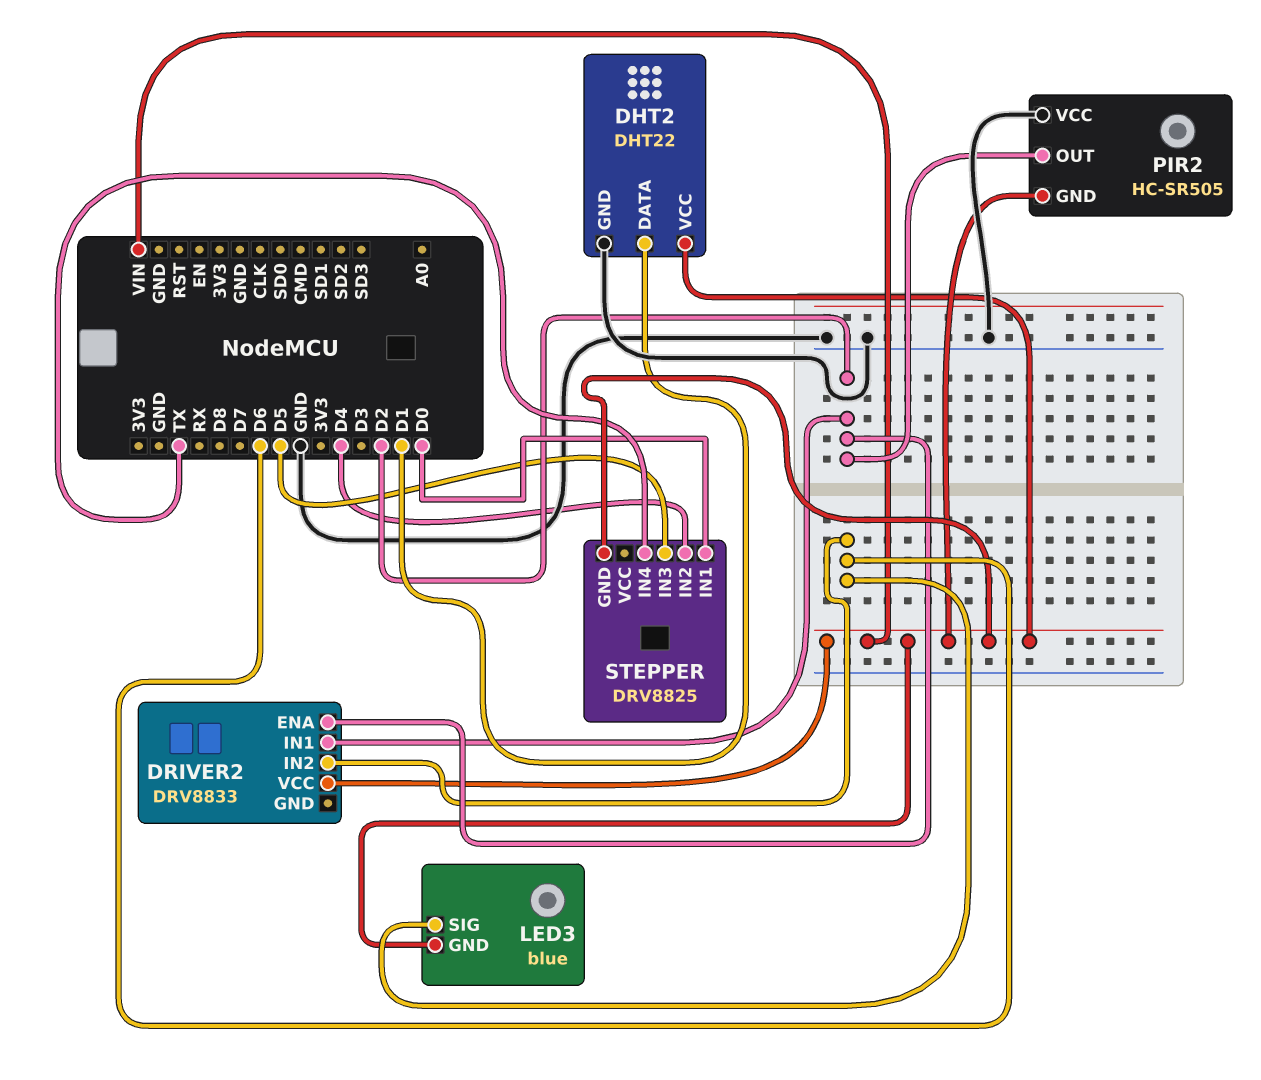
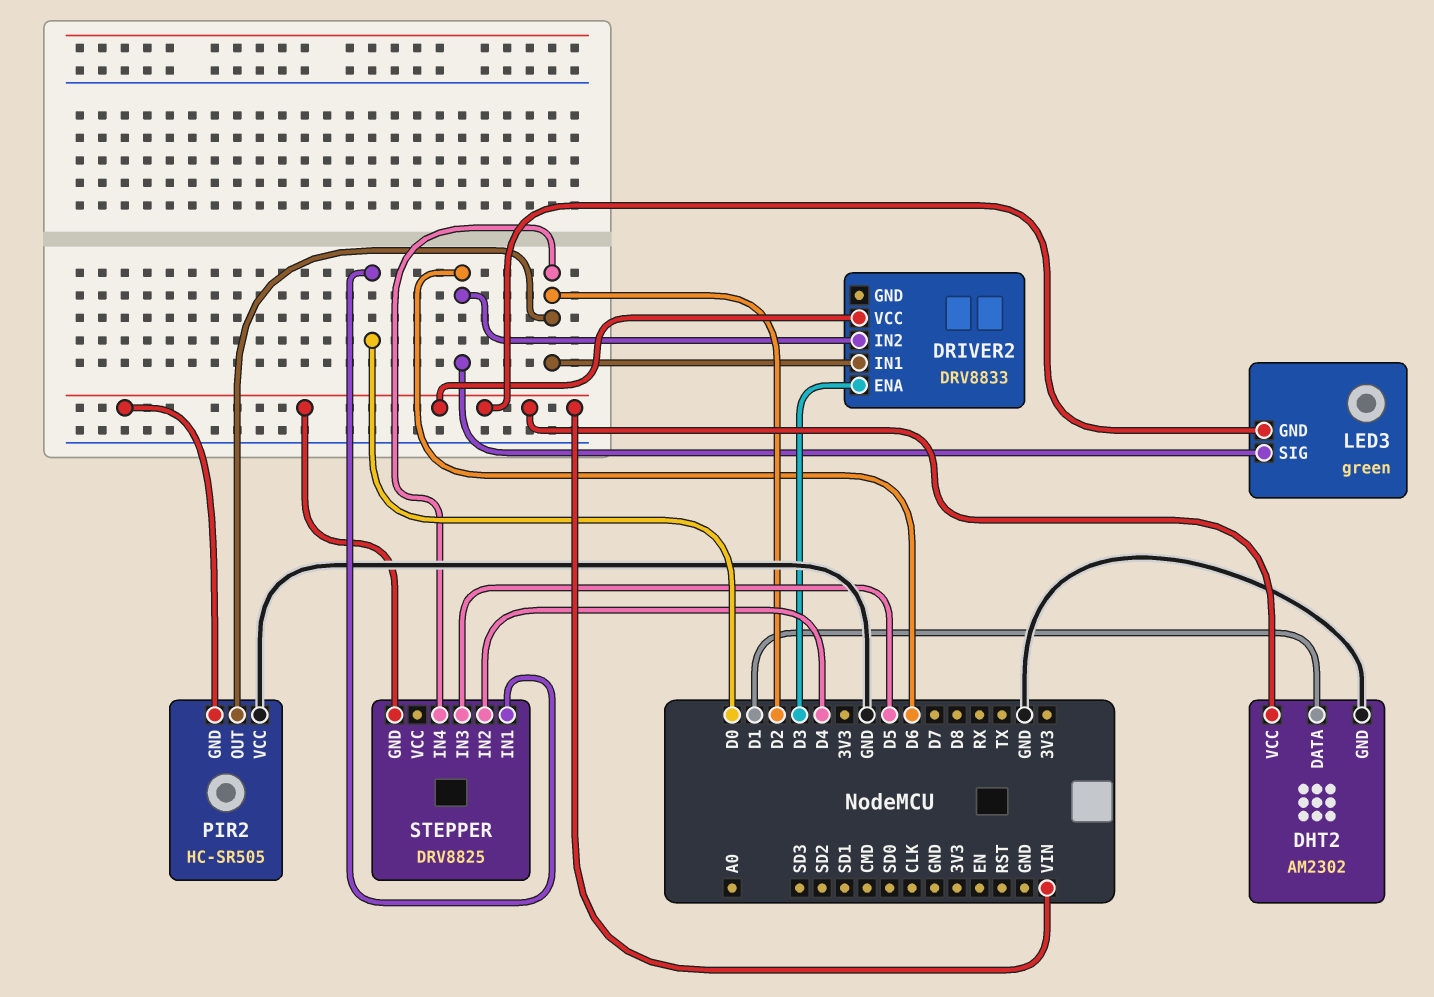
DHT2: DHT22 -> AM2302
DRIVER2 pin ENA: D2 -> D3
LED3: blue -> green
STEPPER pin IN4: TX -> D2

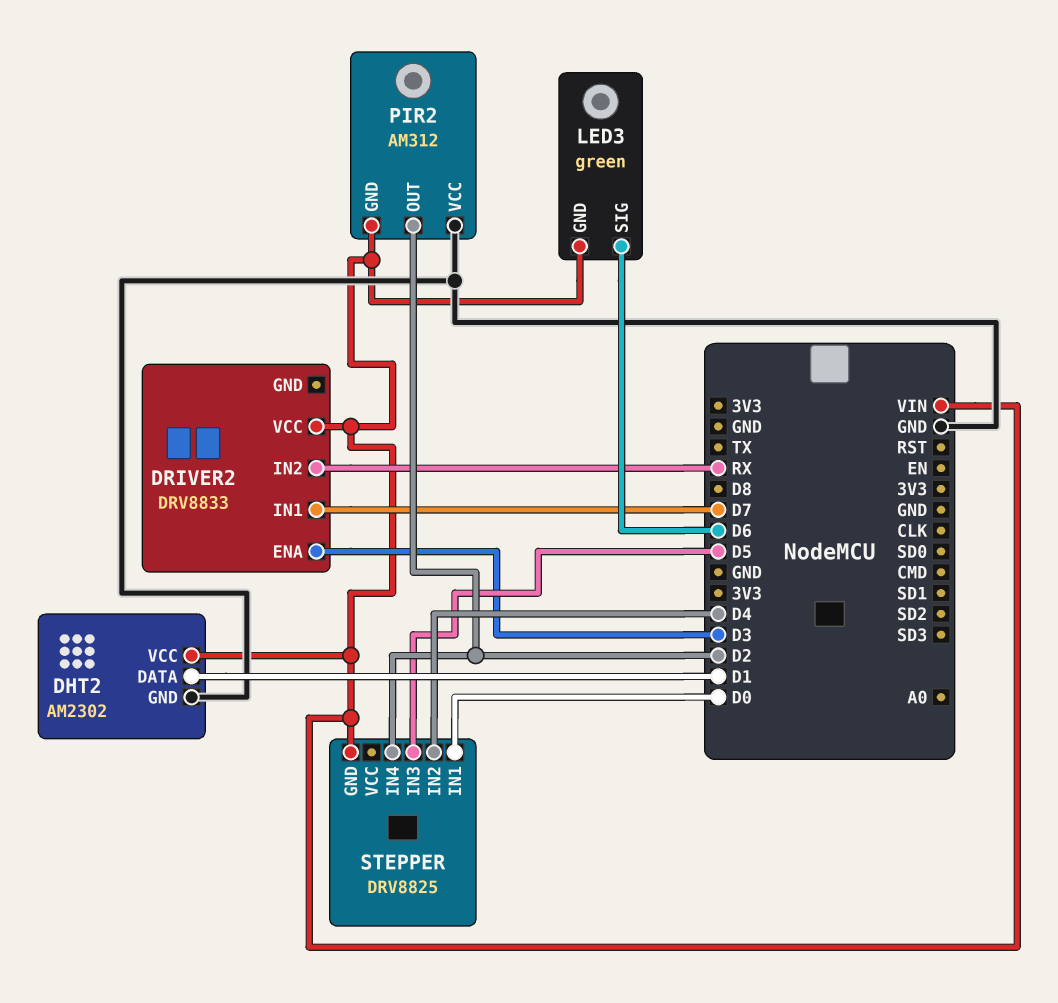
DRIVER2 pin IN1: D2 -> D7
DRIVER2 pin IN2: D6 -> RX
PIR2: HC-SR505 -> AM312

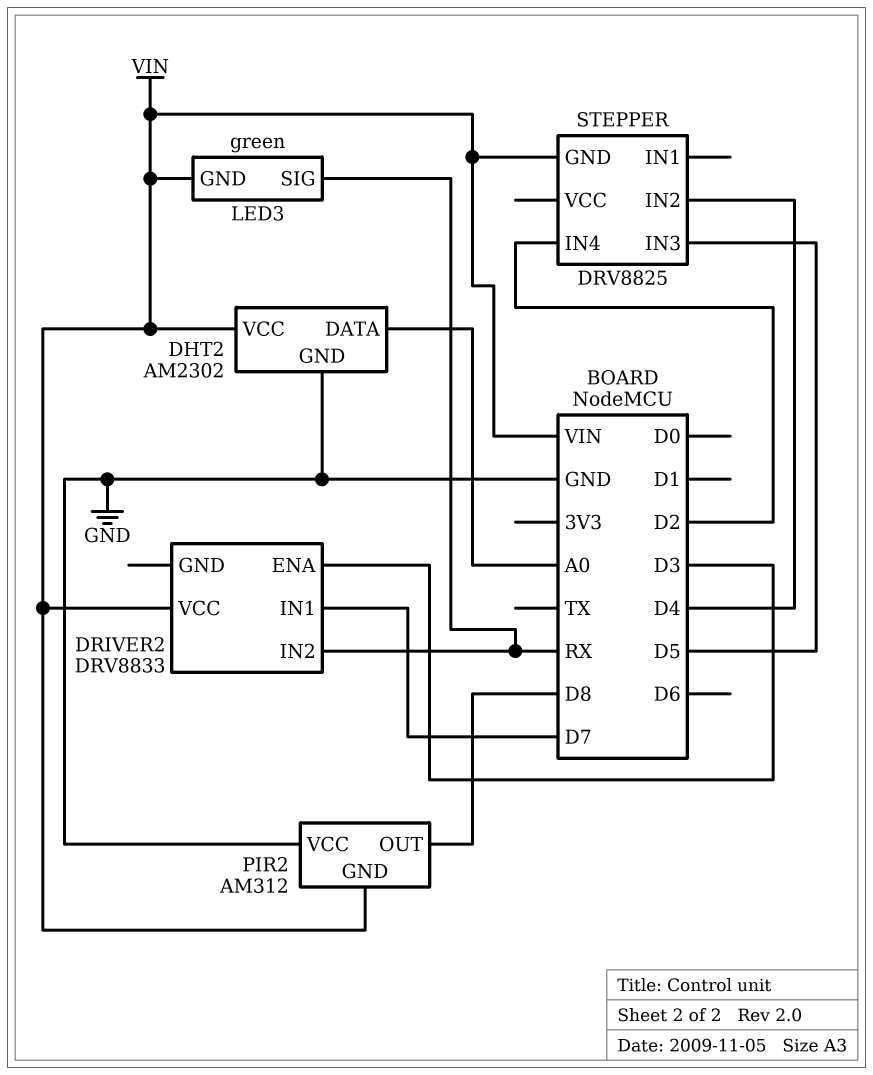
DHT2 pin DATA: D1 -> A0
LED3 pin SIG: D6 -> RX
PIR2 pin OUT: D2 -> D8
STEPPER pin IN1: D0 -> none

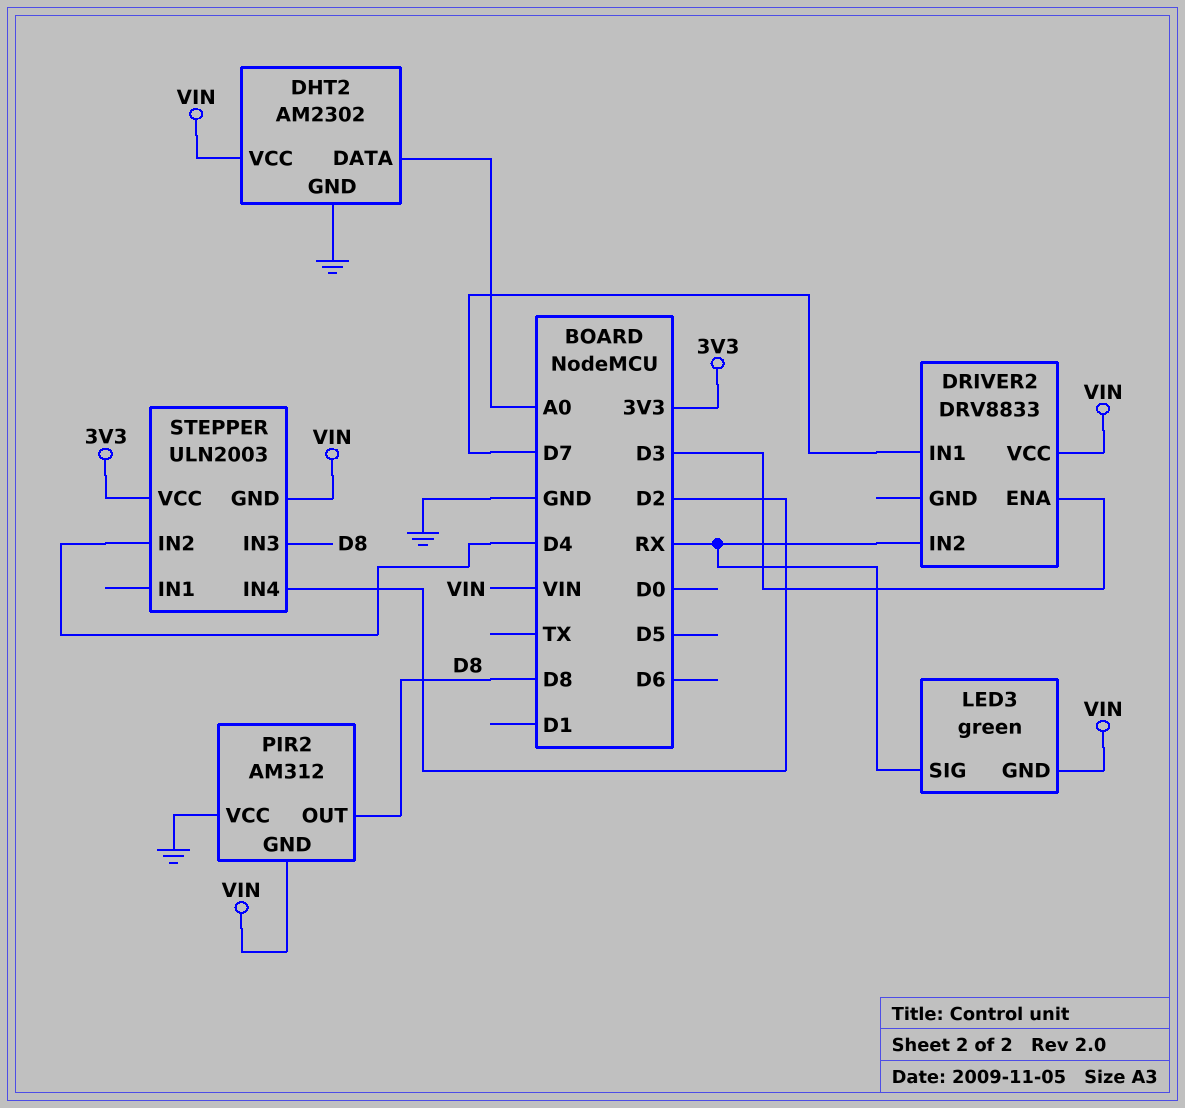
STEPPER: DRV8825 -> ULN2003
STEPPER pin IN3: D5 -> D8
STEPPER pin VCC: none -> 3V3

